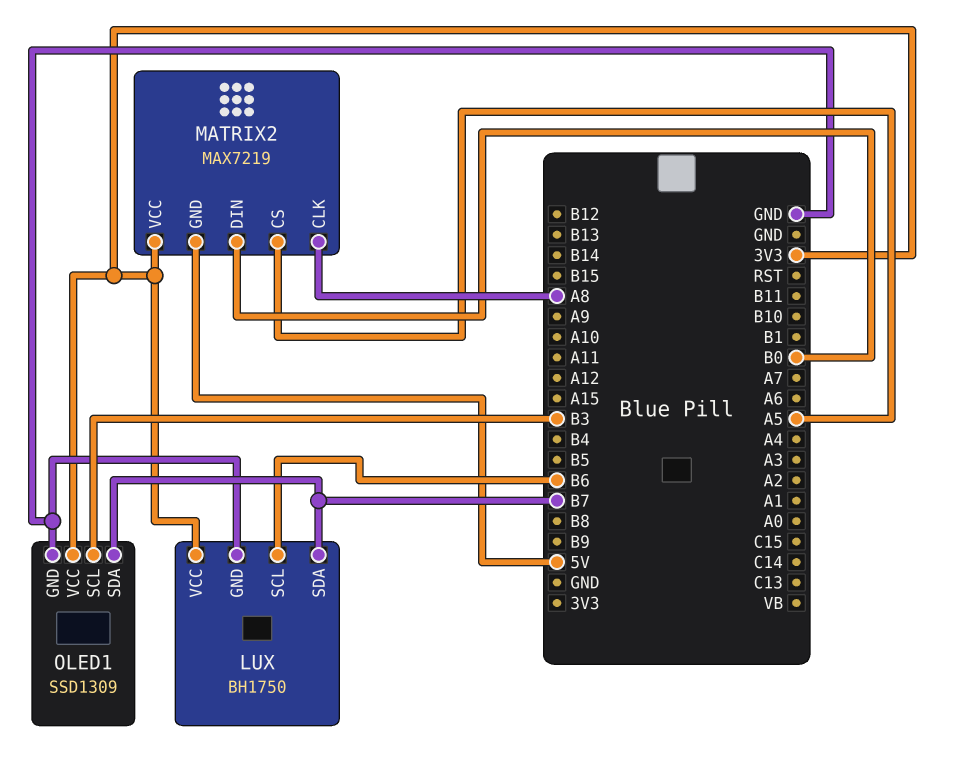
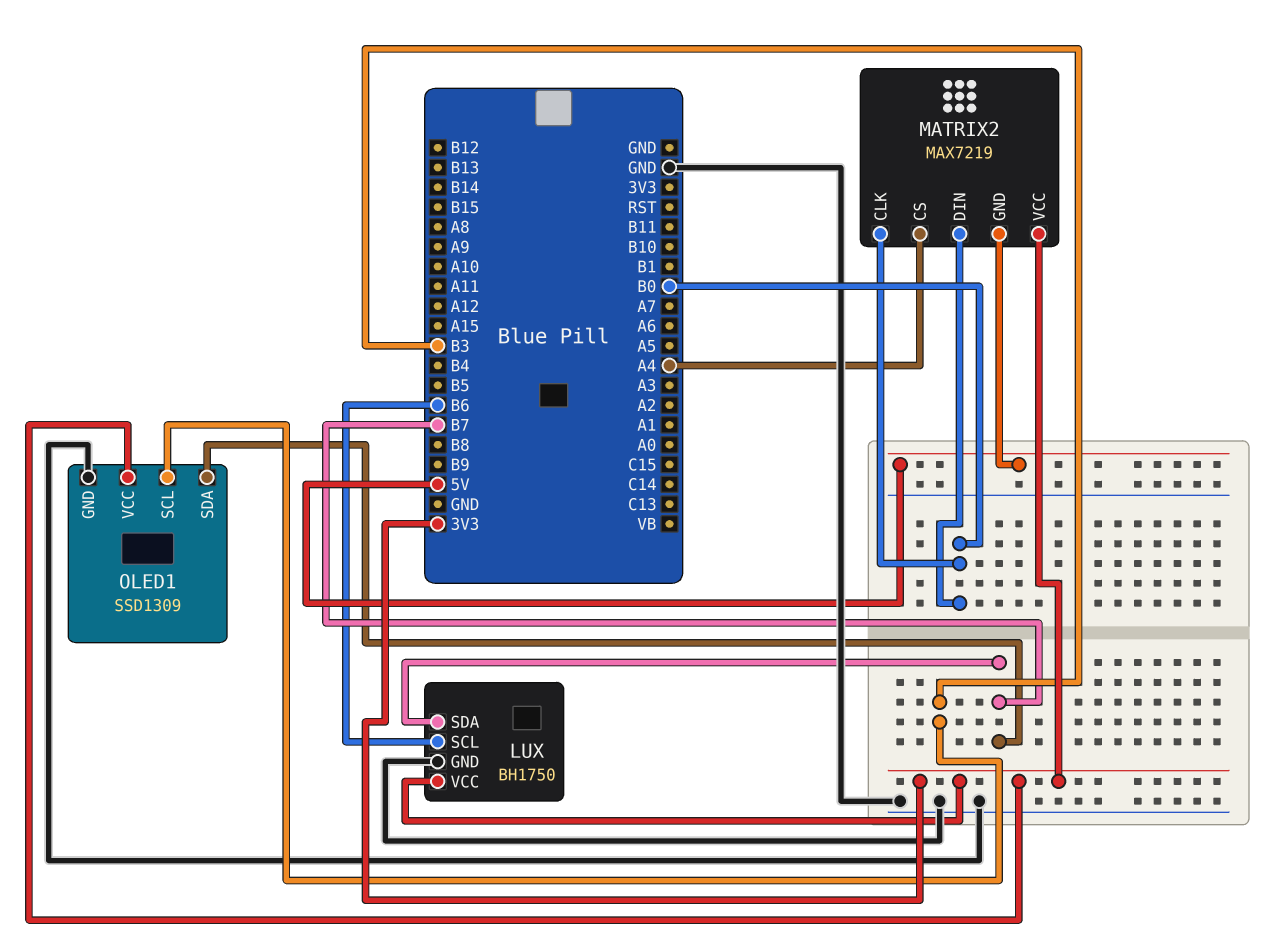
MATRIX2 pin CLK: A8 -> B0
MATRIX2 pin CS: A5 -> A4

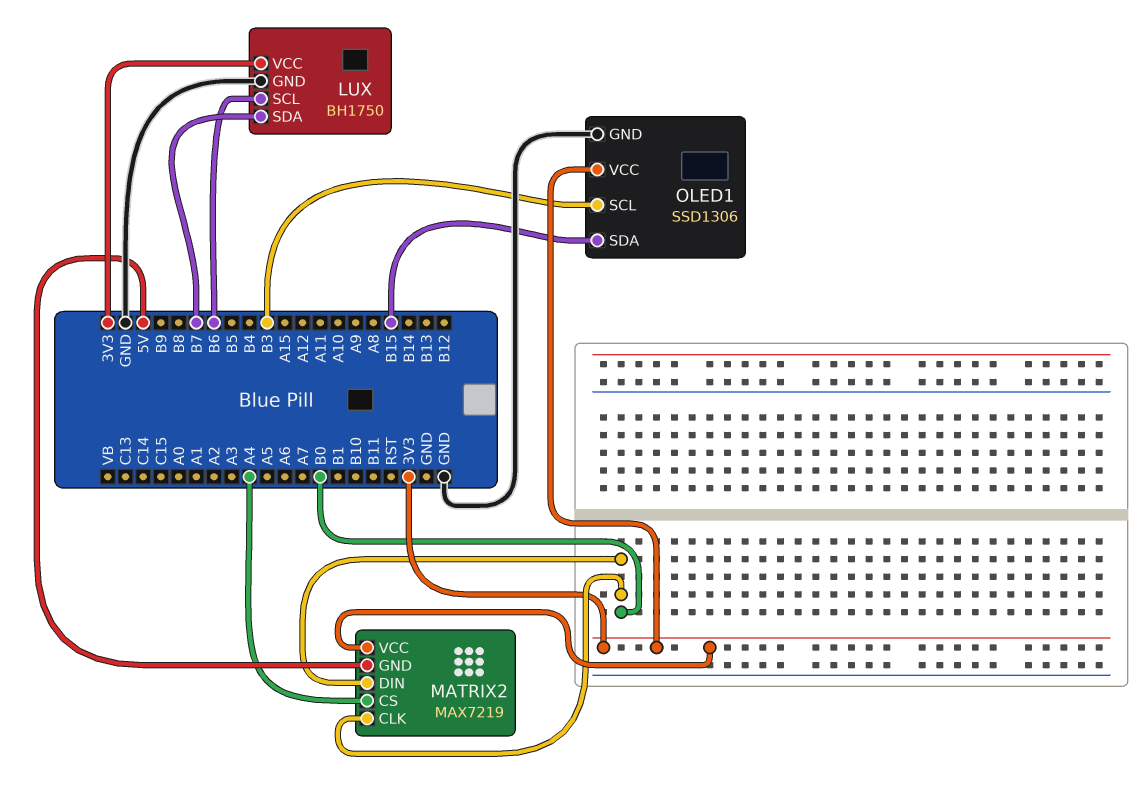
OLED1: SSD1309 -> SSD1306
OLED1 pin SDA: B7 -> B15

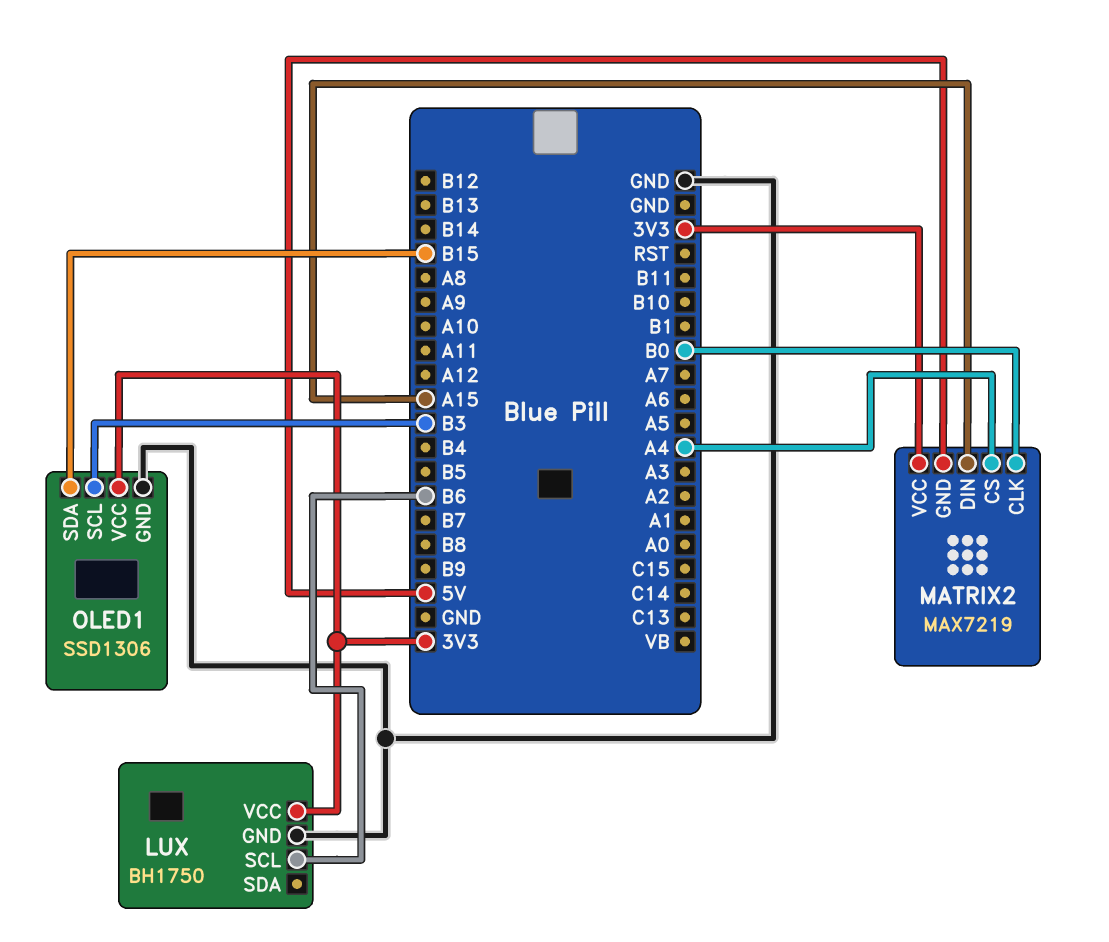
LUX pin SDA: B7 -> none
MATRIX2 pin DIN: B0 -> A15

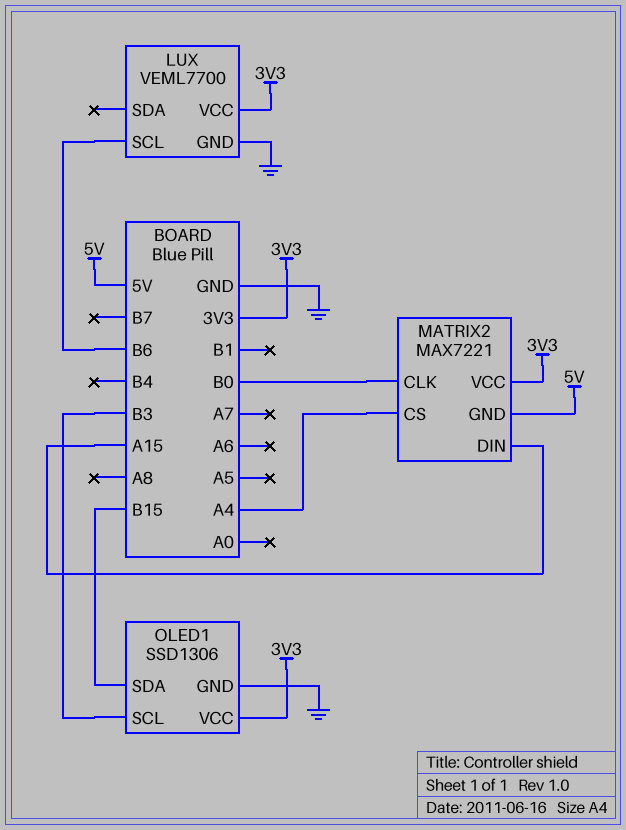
LUX: BH1750 -> VEML7700
MATRIX2: MAX7219 -> MAX7221

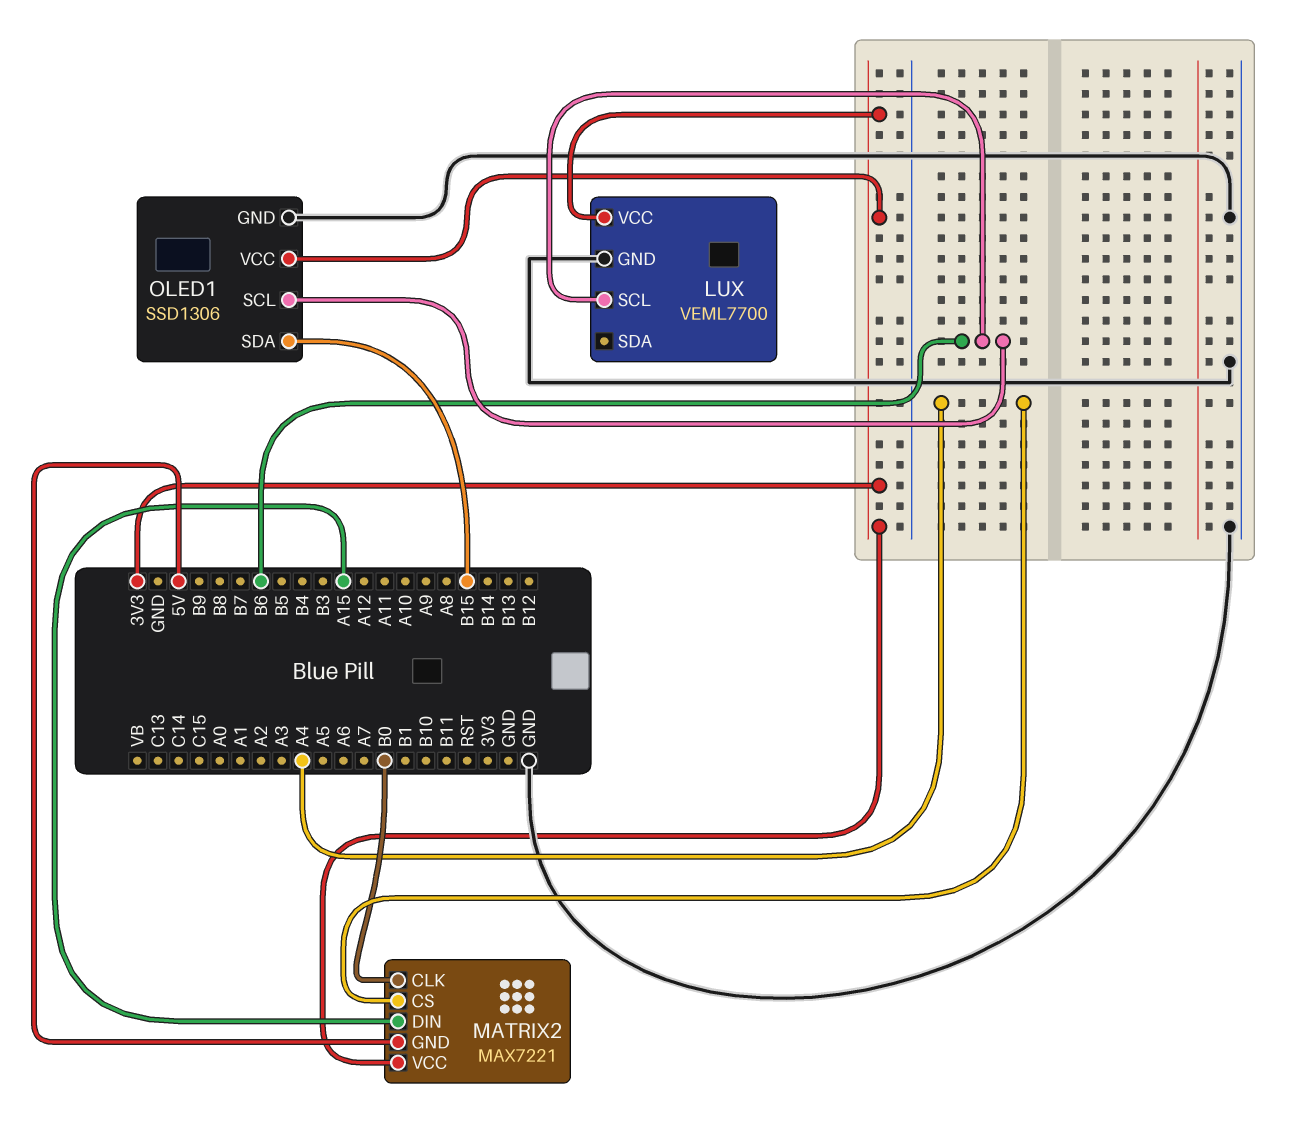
OLED1 pin SCL: B3 -> B6

